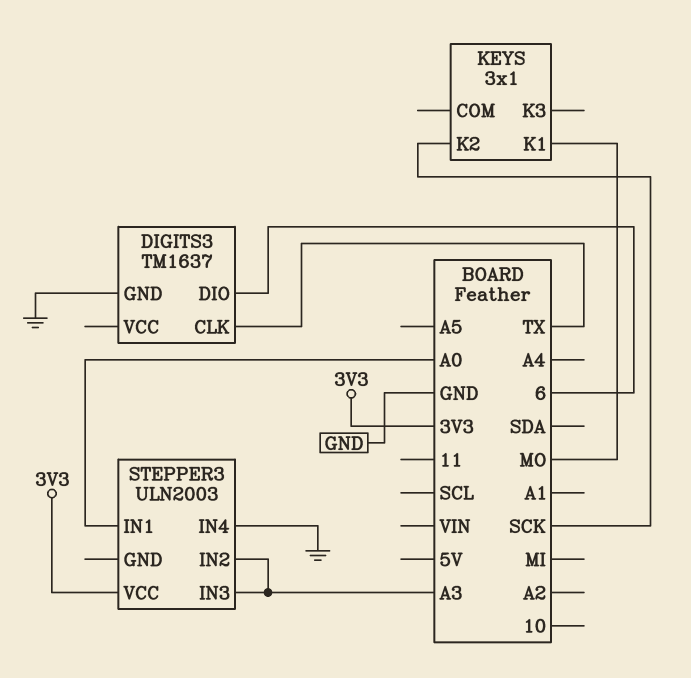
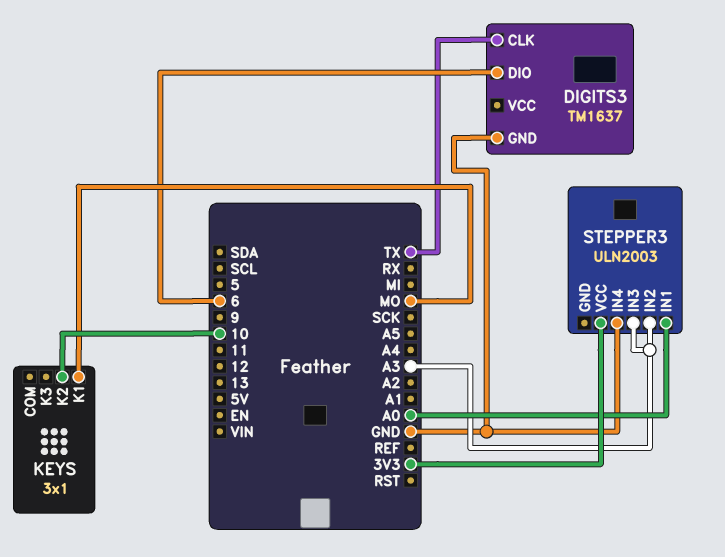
KEYS pin K2: SCK -> 10

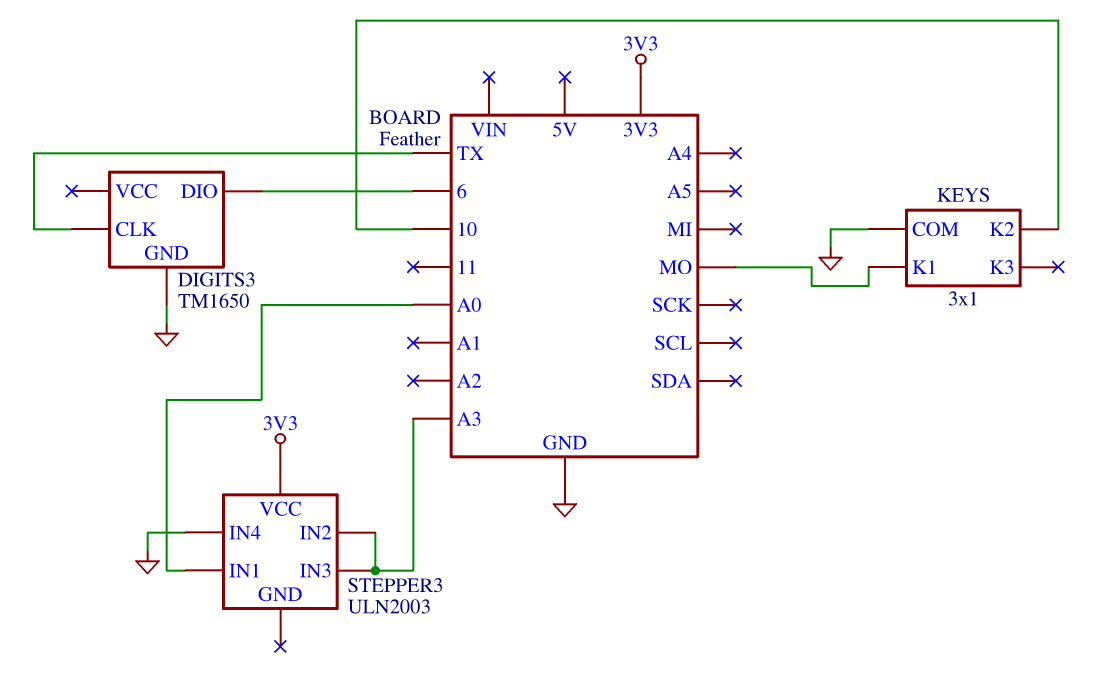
DIGITS3: TM1637 -> TM1650
KEYS pin COM: none -> GND

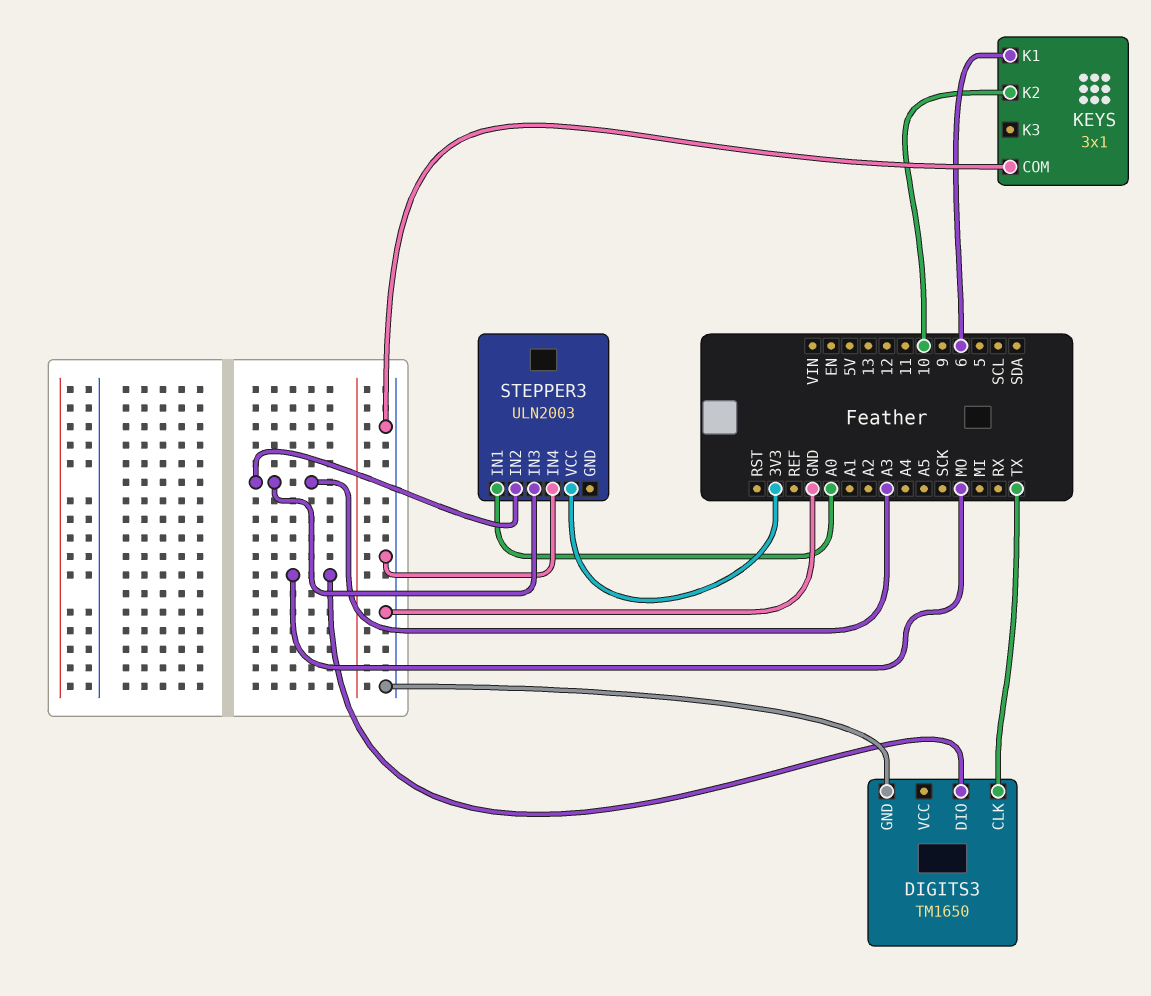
DIGITS3 pin DIO: 6 -> MO
KEYS pin K1: MO -> 6

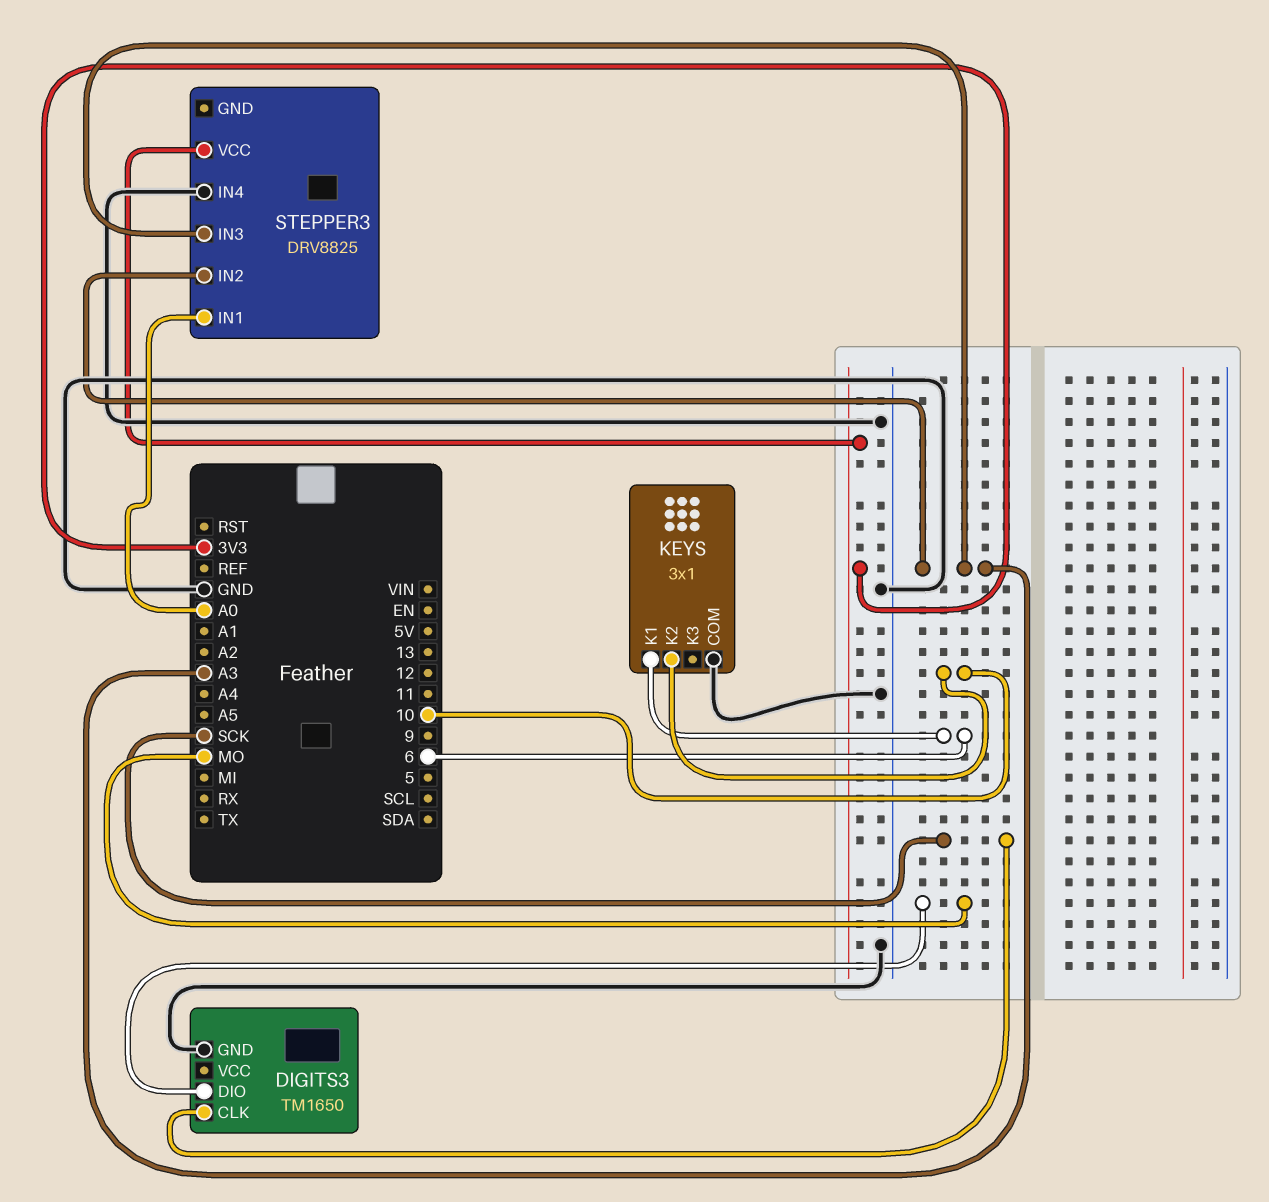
DIGITS3 pin CLK: TX -> SCK
STEPPER3: ULN2003 -> DRV8825

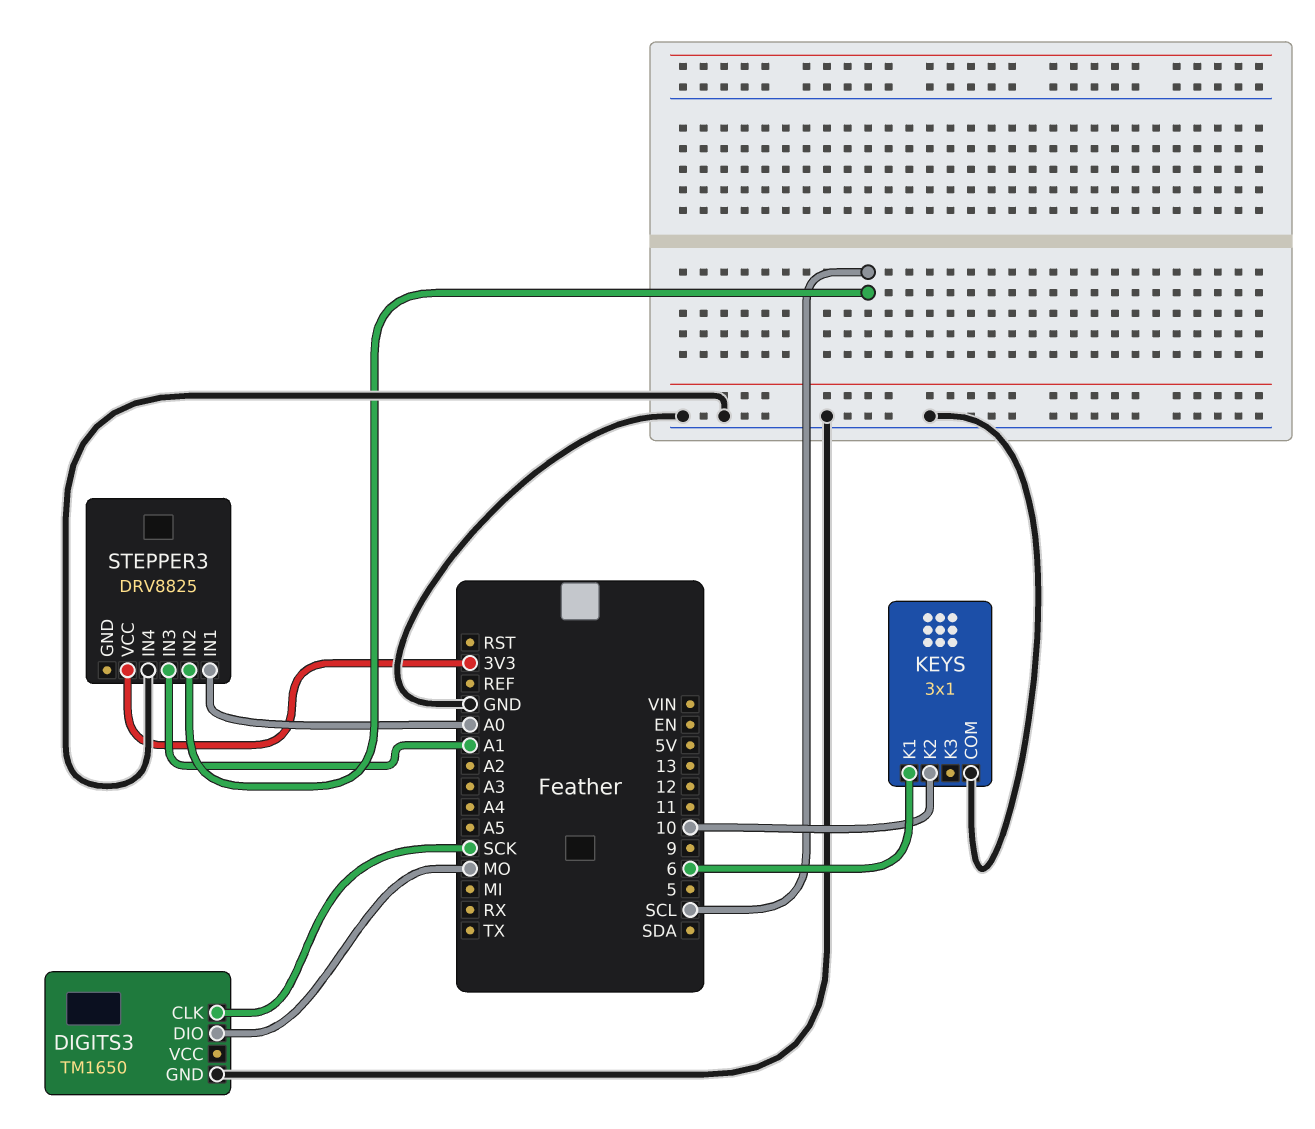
STEPPER3 pin IN2: A3 -> SCL
STEPPER3 pin IN3: A3 -> A1

